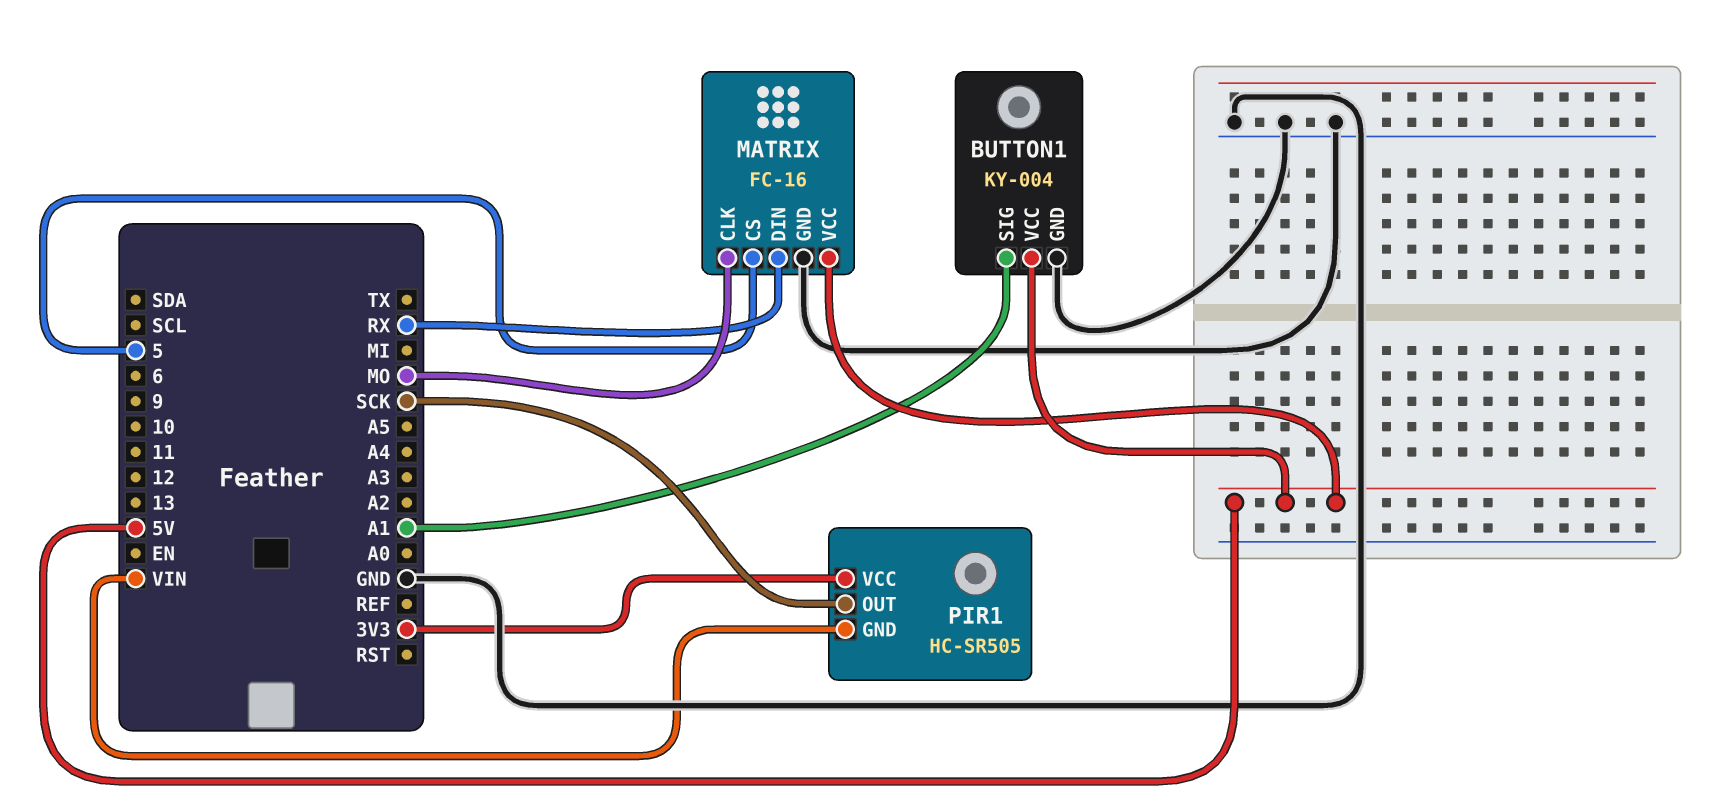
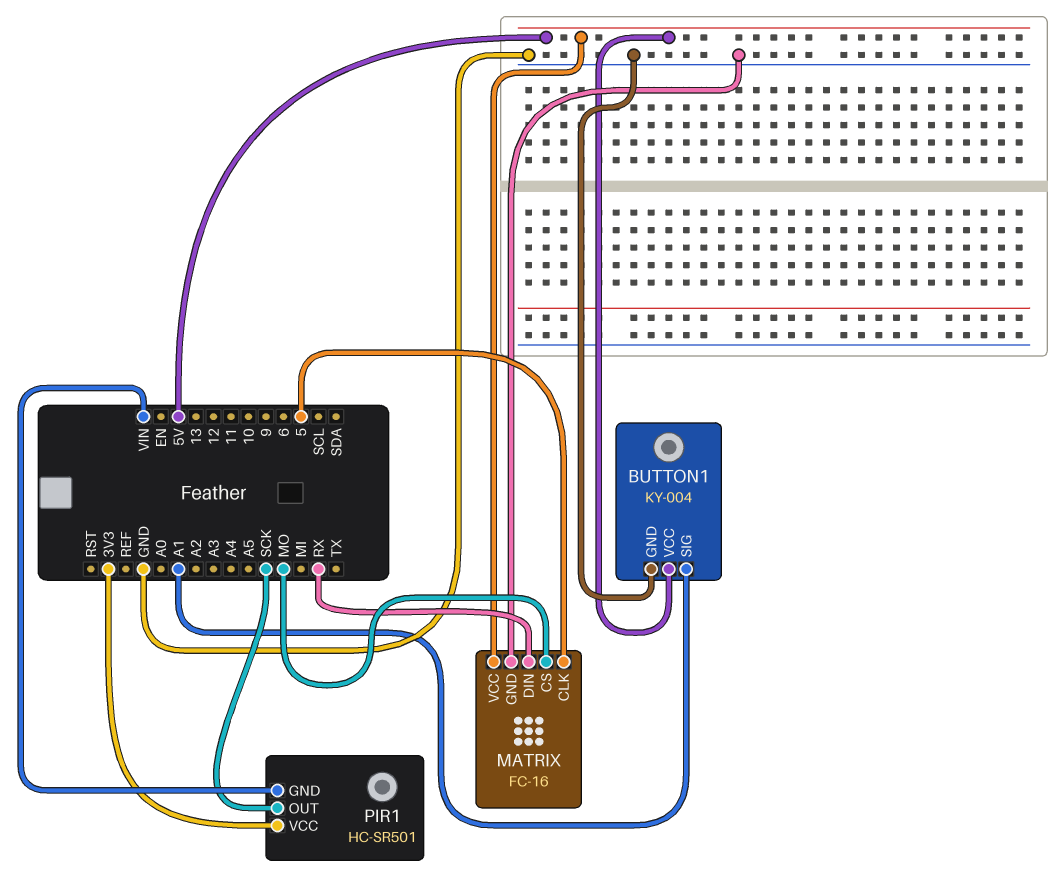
MATRIX pin CLK: MO -> 5
MATRIX pin CS: 5 -> MO
PIR1: HC-SR505 -> HC-SR501

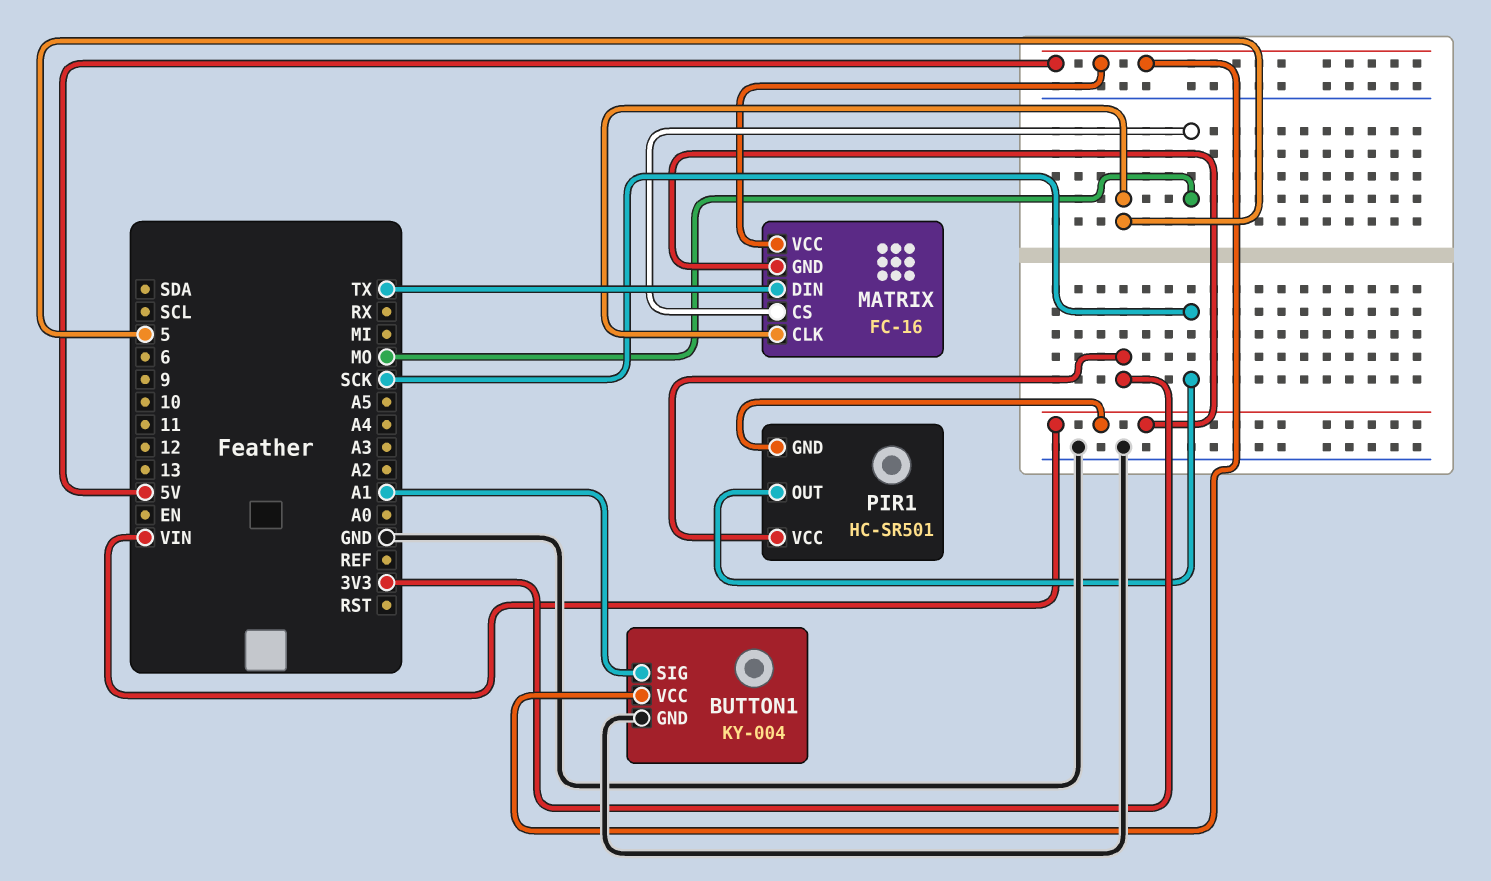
MATRIX pin DIN: RX -> TX
MATRIX pin GND: GND -> VIN

